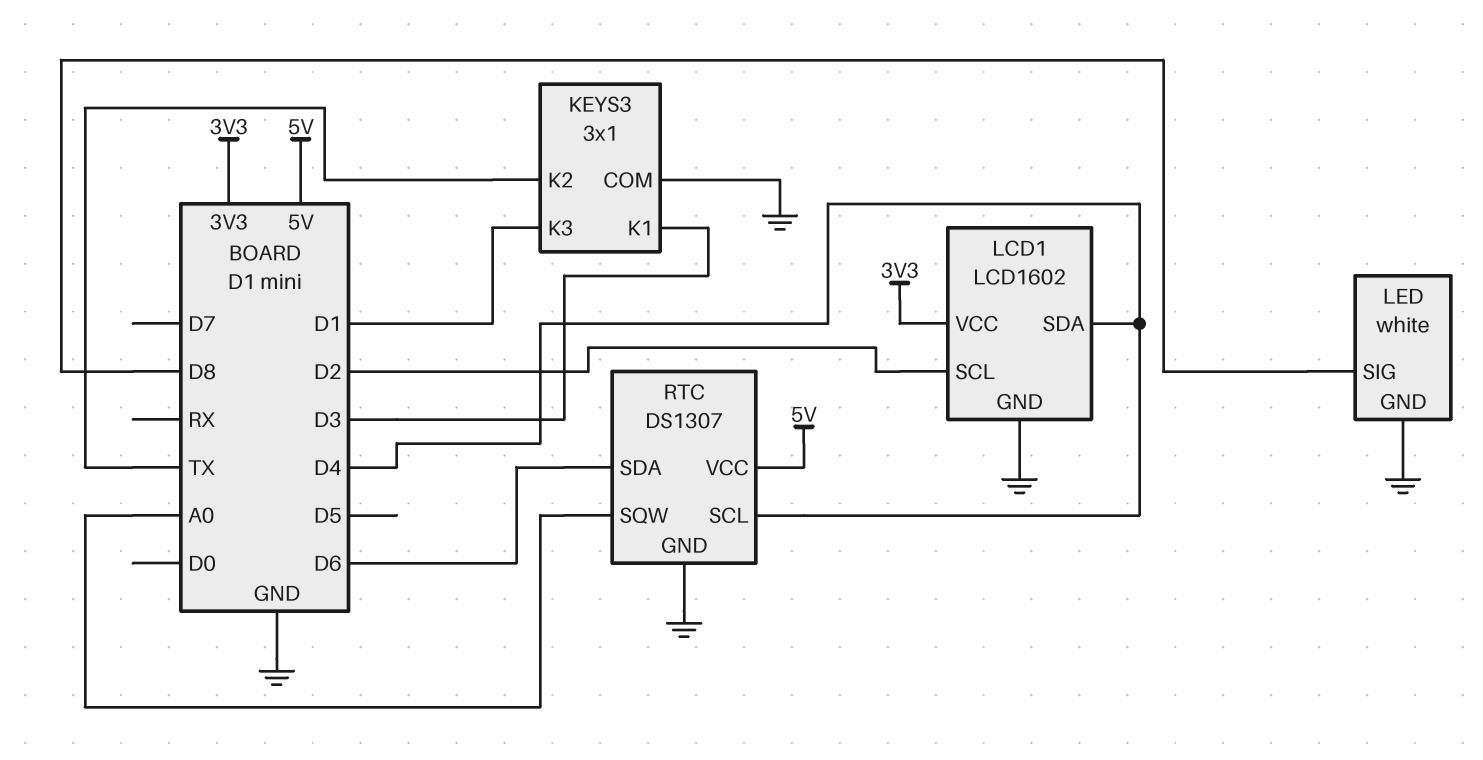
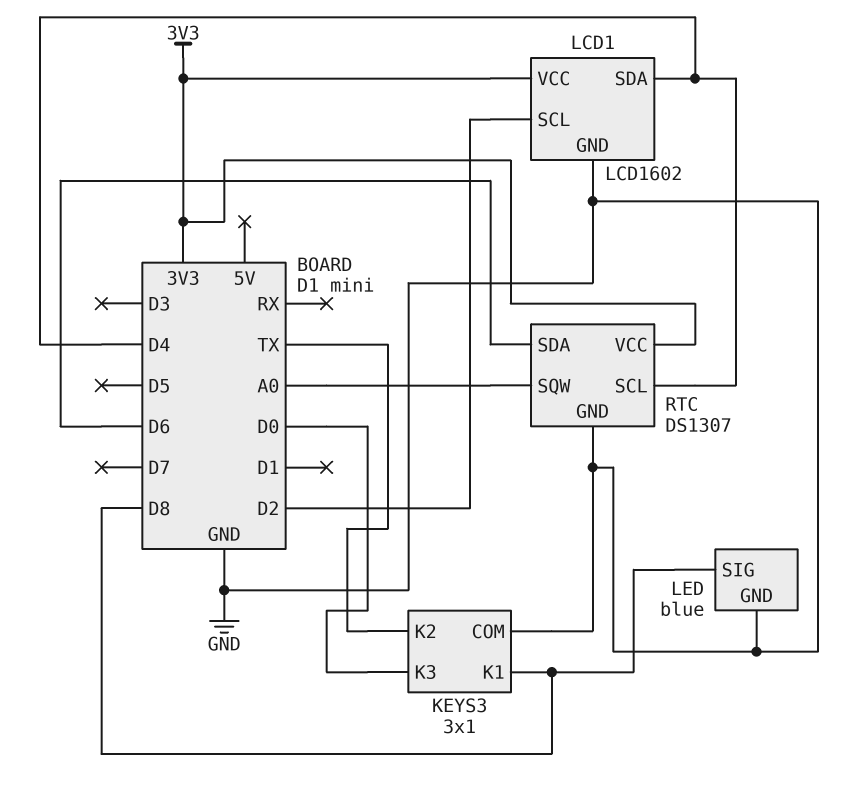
KEYS3 pin K1: D3 -> D8
KEYS3 pin K3: D1 -> D0
LED: white -> blue
RTC pin VCC: 5V -> 3V3

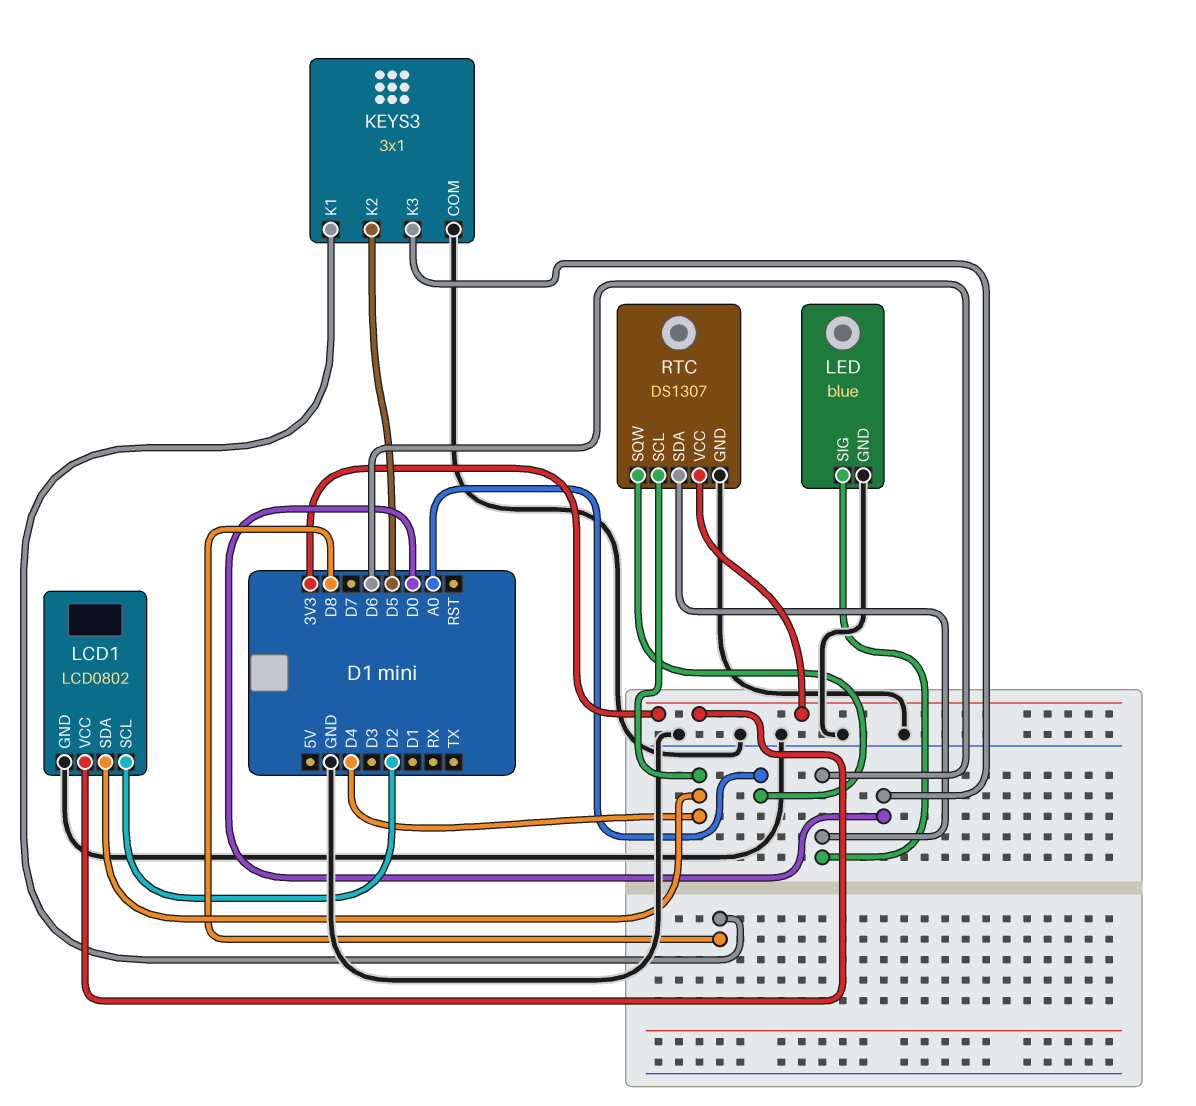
KEYS3 pin K2: TX -> D5
LCD1: LCD1602 -> LCD0802
LED pin SIG: D8 -> D6

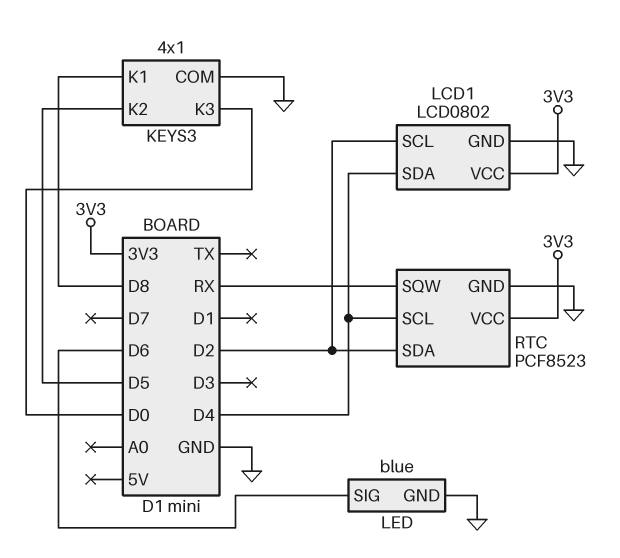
KEYS3: 3x1 -> 4x1
RTC: DS1307 -> PCF8523
RTC pin SDA: D6 -> D2
RTC pin SQW: A0 -> RX

